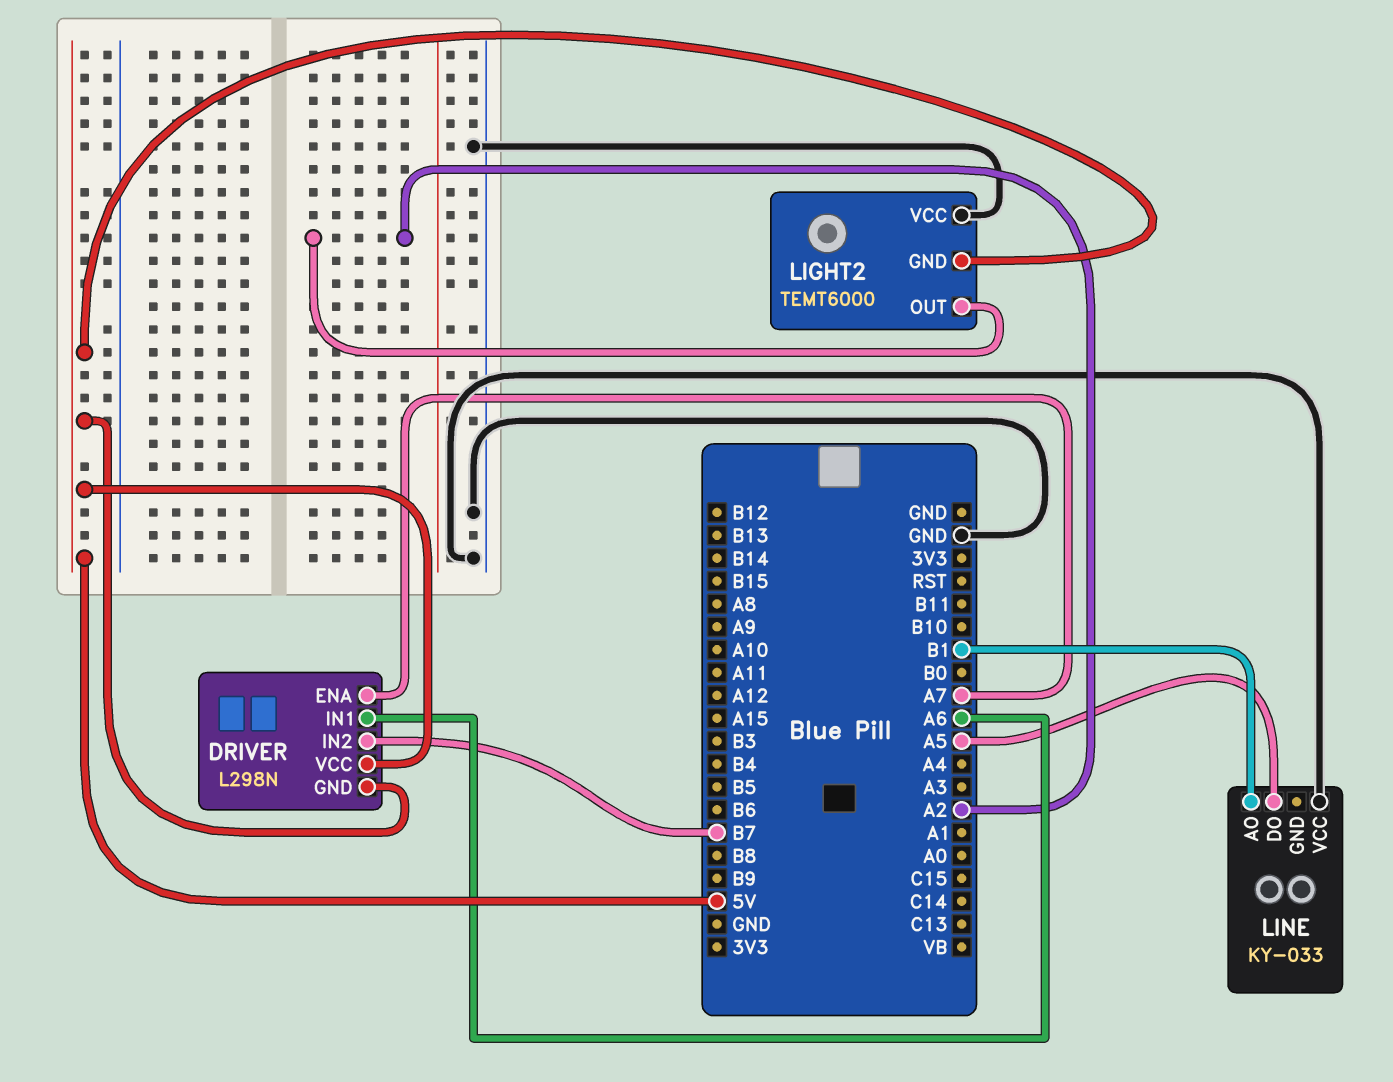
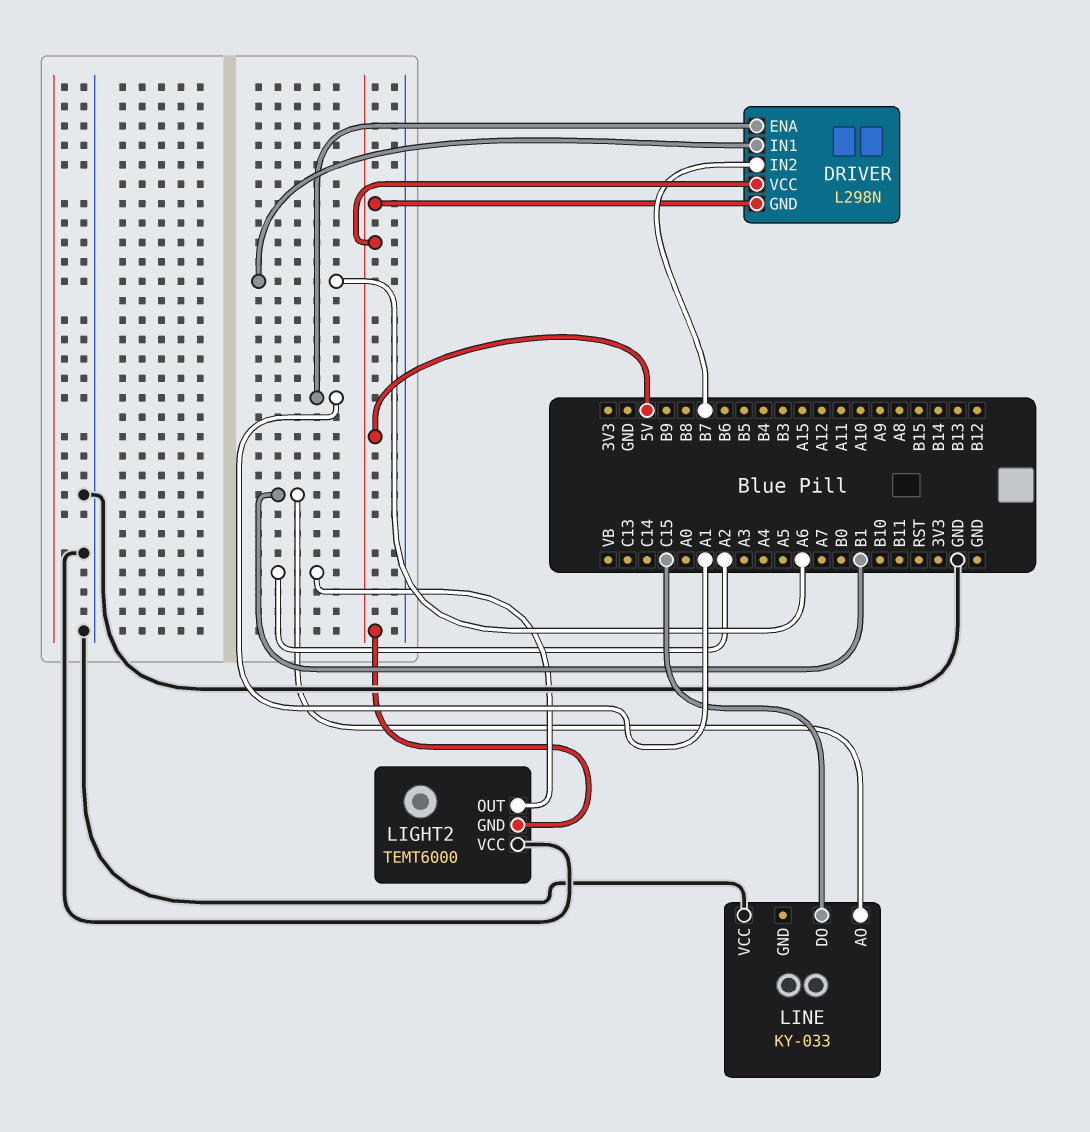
DRIVER pin ENA: A7 -> A1
LINE pin DO: A5 -> C15

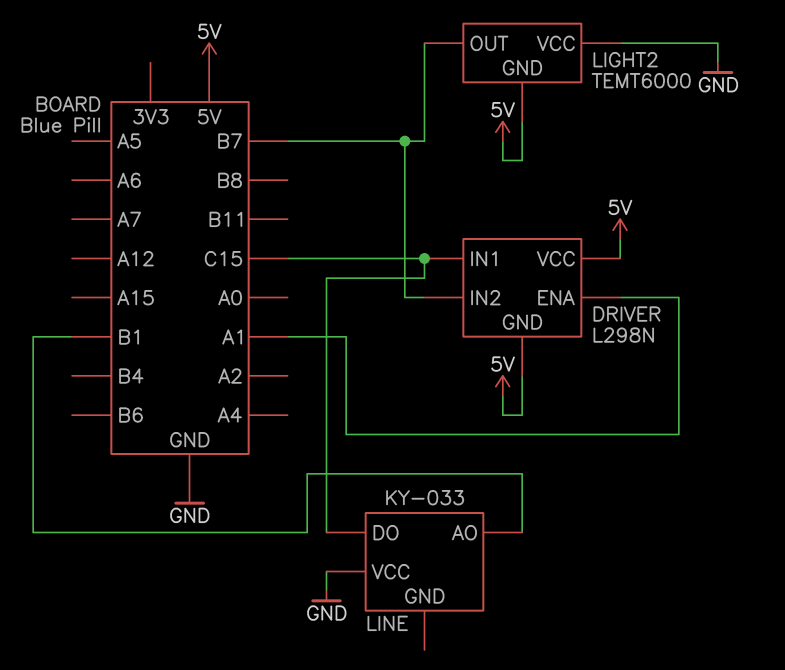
DRIVER pin IN1: A6 -> C15
LIGHT2 pin OUT: A2 -> B7

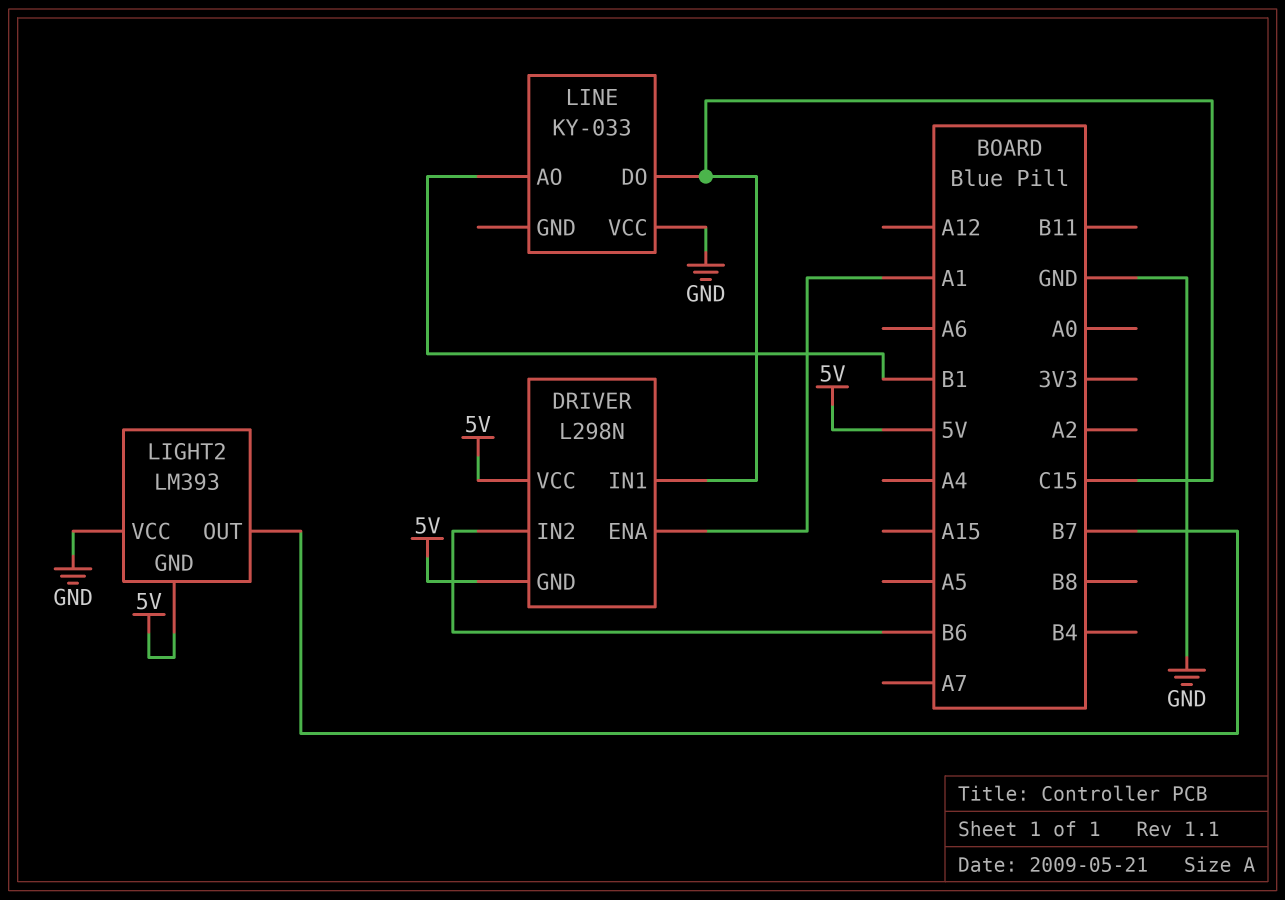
DRIVER pin IN2: B7 -> B6
LIGHT2: TEMT6000 -> LM393

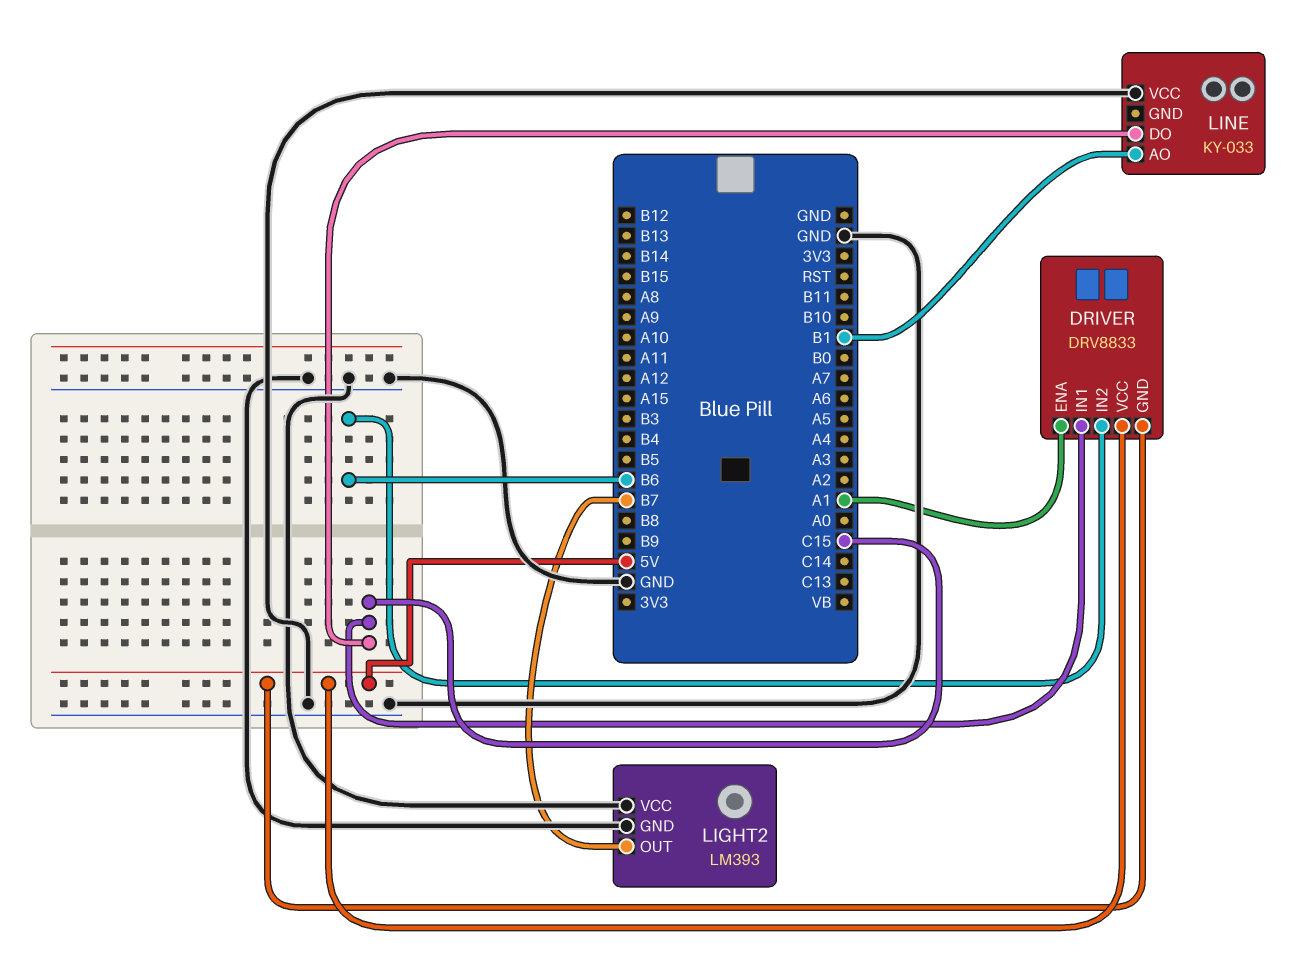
DRIVER: L298N -> DRV8833
LIGHT2 pin GND: 5V -> GND

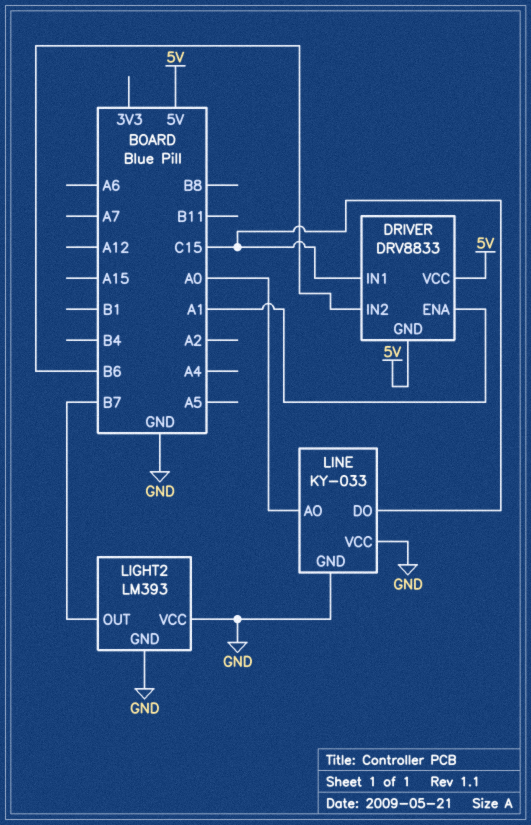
LINE pin AO: B1 -> A0
LINE pin GND: none -> GND

